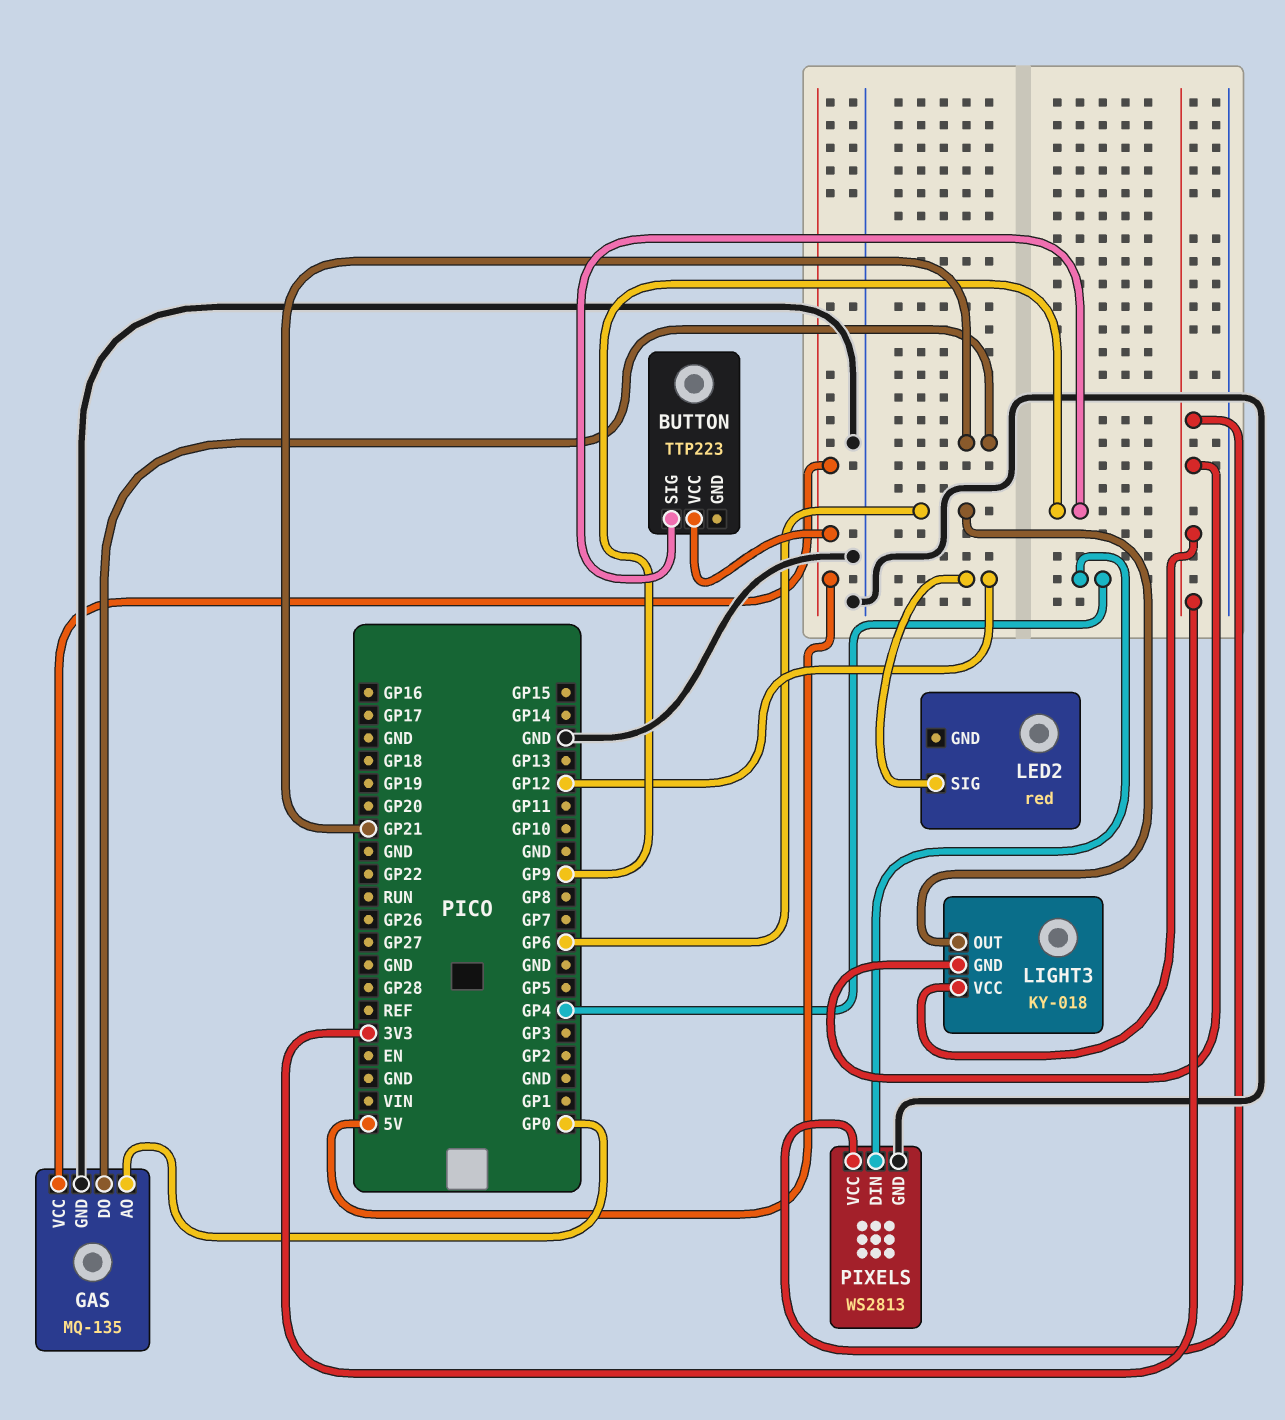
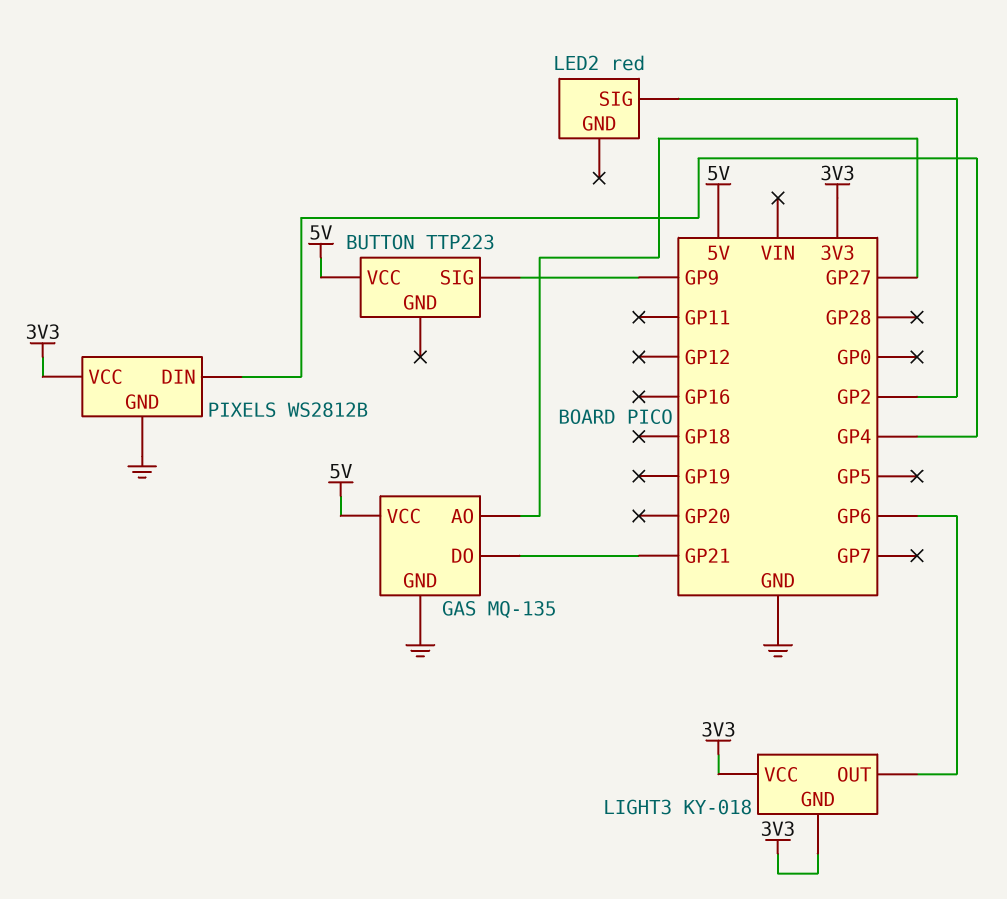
GAS pin AO: GP0 -> GP27
LED2 pin SIG: GP12 -> GP2
PIXELS: WS2813 -> WS2812B

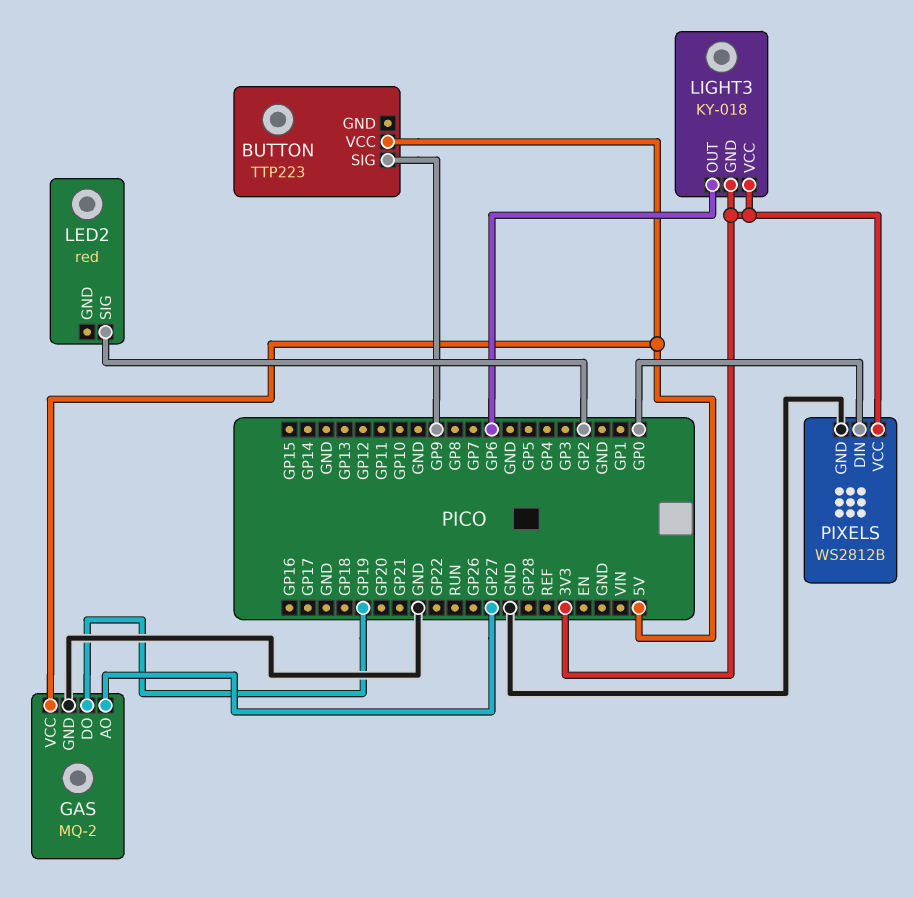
GAS: MQ-135 -> MQ-2
GAS pin DO: GP21 -> GP19
PIXELS pin DIN: GP4 -> GP0

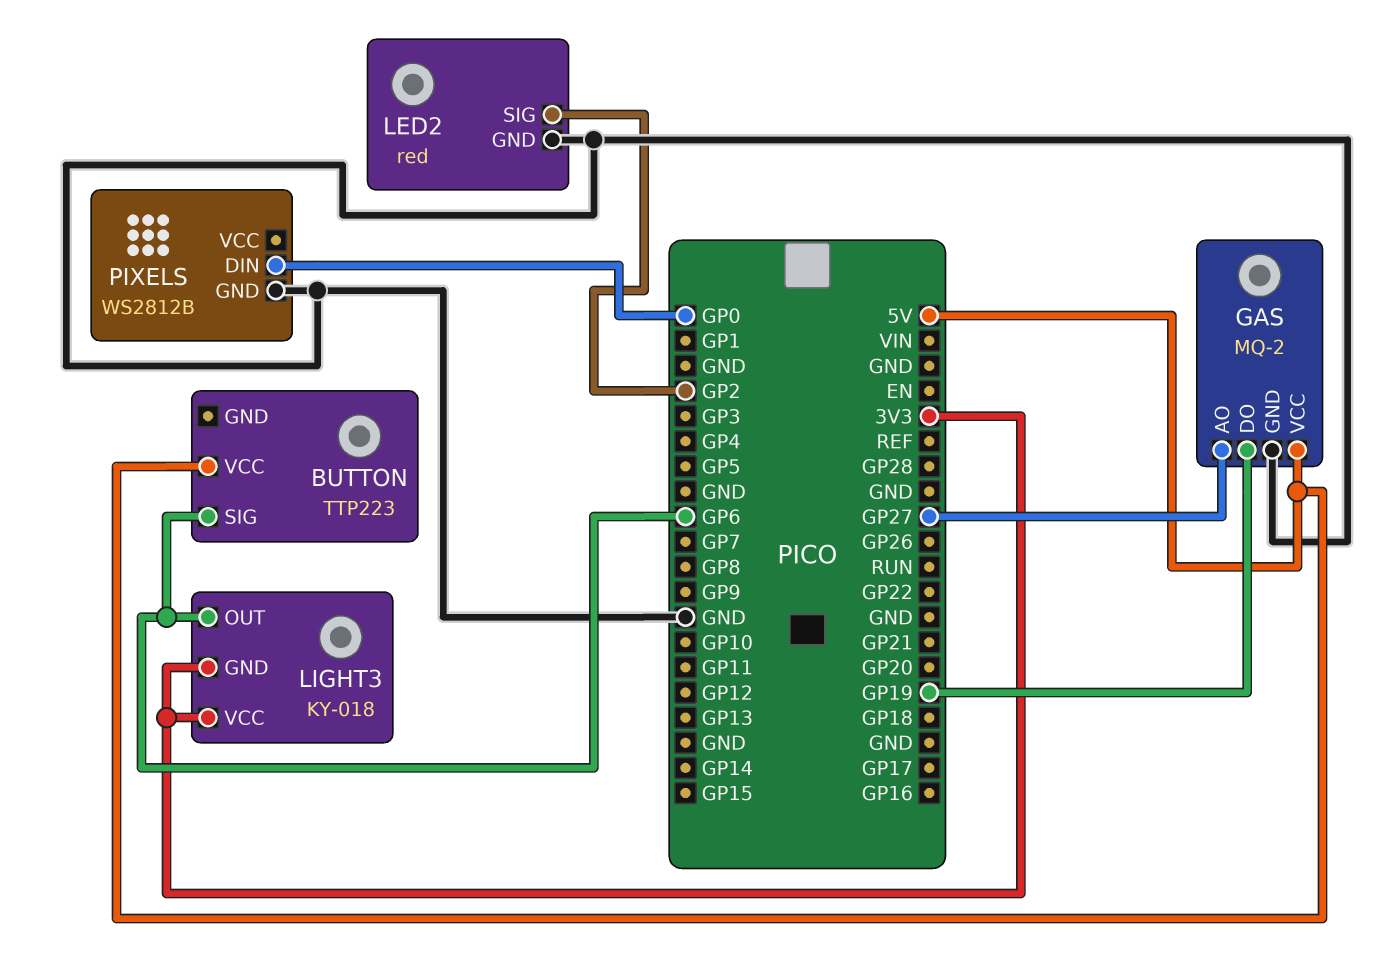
BUTTON pin SIG: GP9 -> GP6
LED2 pin GND: none -> GND
PIXELS pin VCC: 3V3 -> none

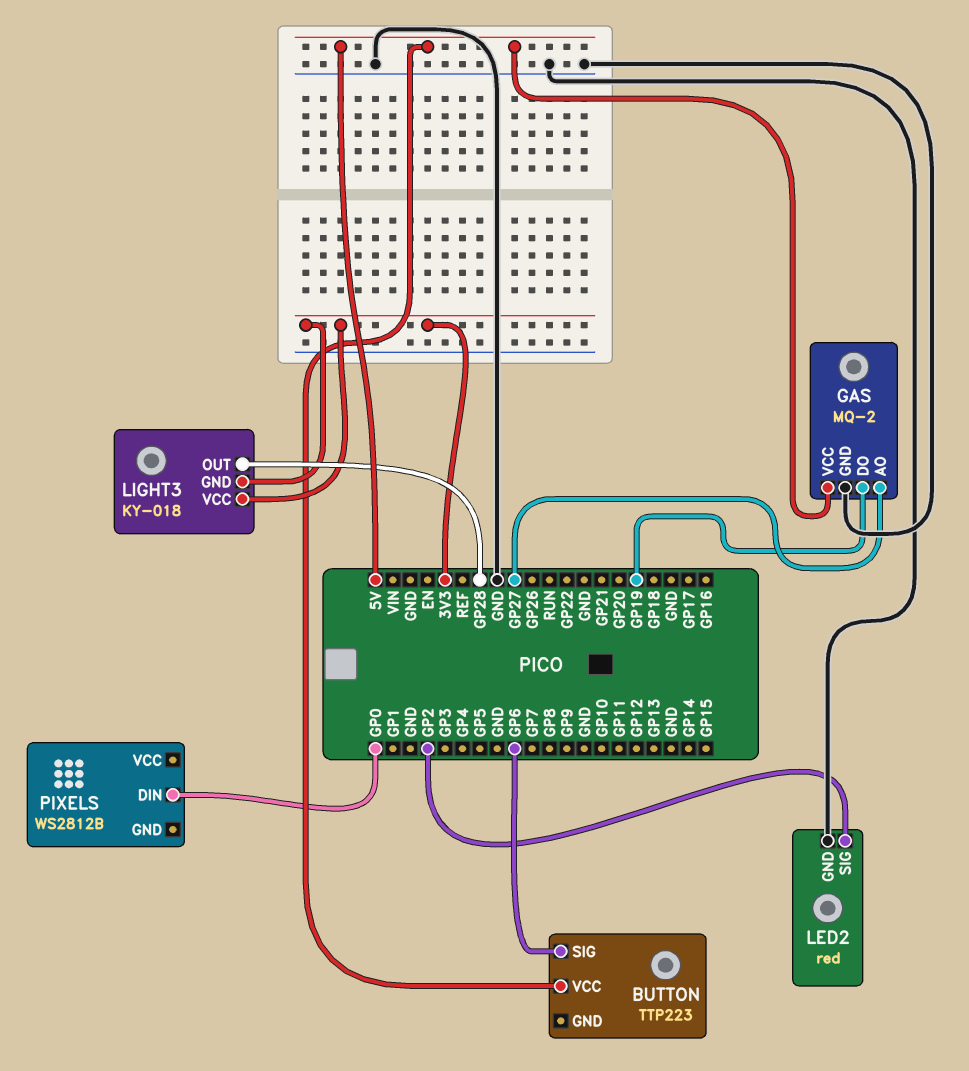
LIGHT3 pin OUT: GP6 -> GP28
PIXELS pin GND: GND -> none

